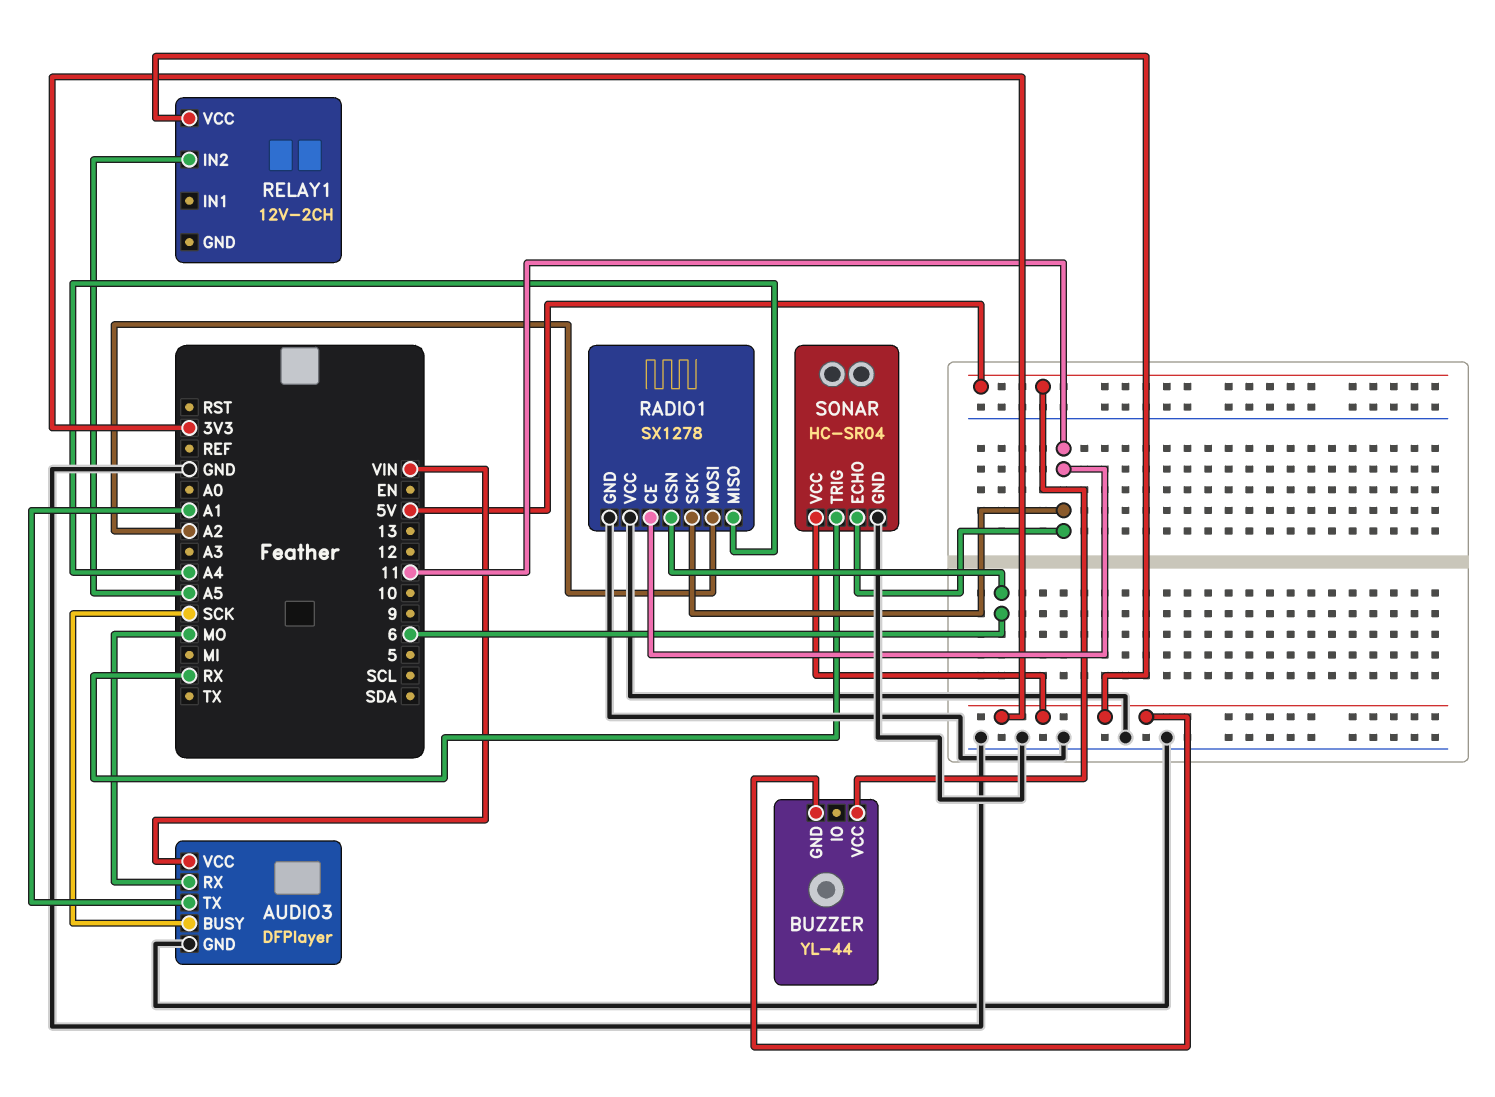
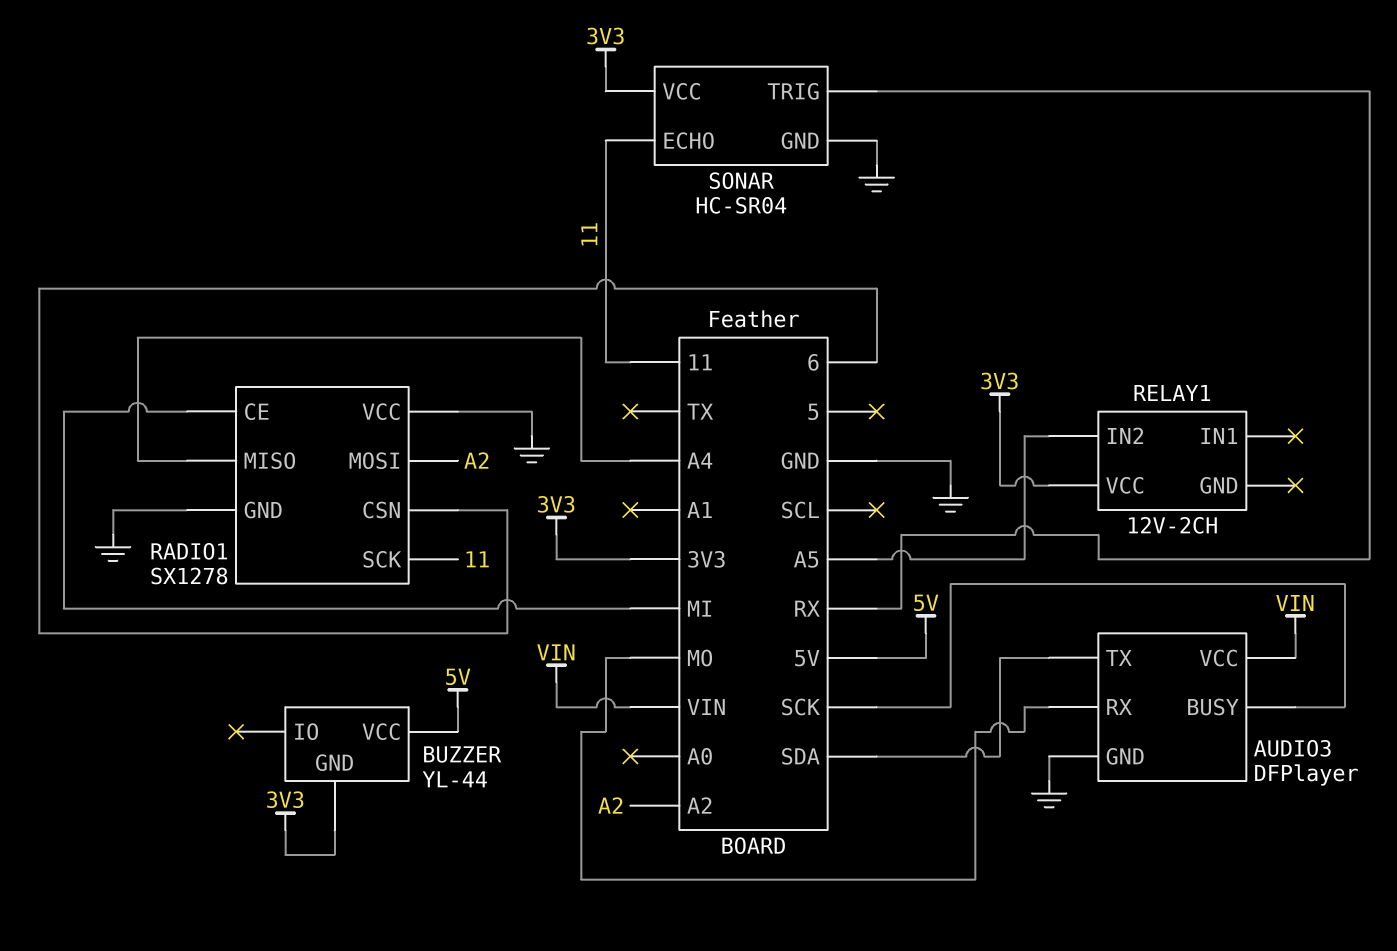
AUDIO3 pin TX: A1 -> SDA
RADIO1 pin CE: 11 -> MI

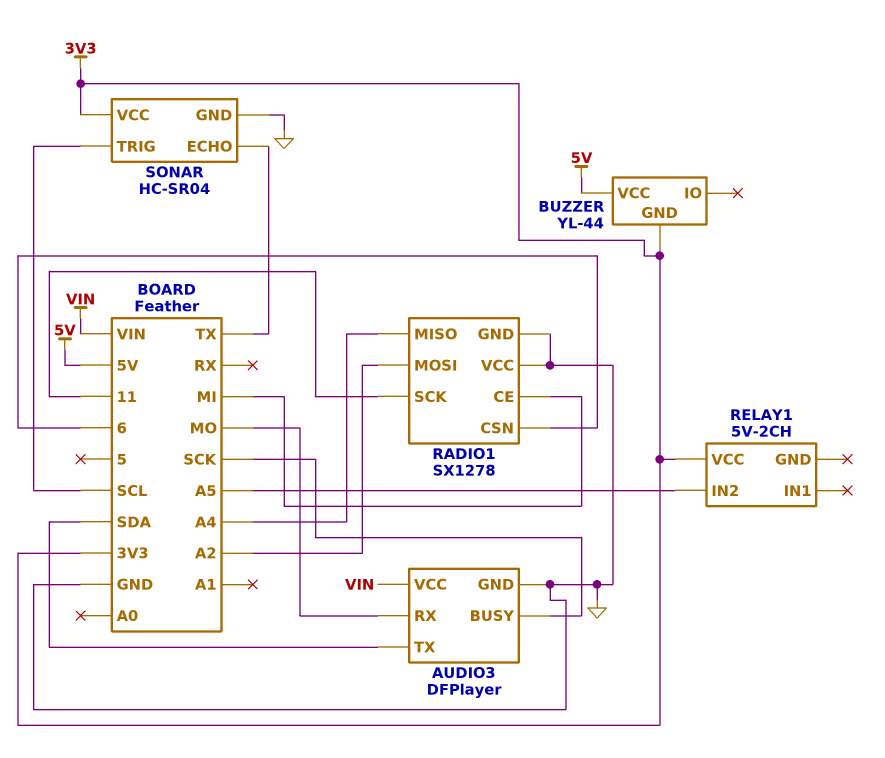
RELAY1: 12V-2CH -> 5V-2CH
SONAR pin ECHO: 11 -> TX
SONAR pin TRIG: RX -> SCL

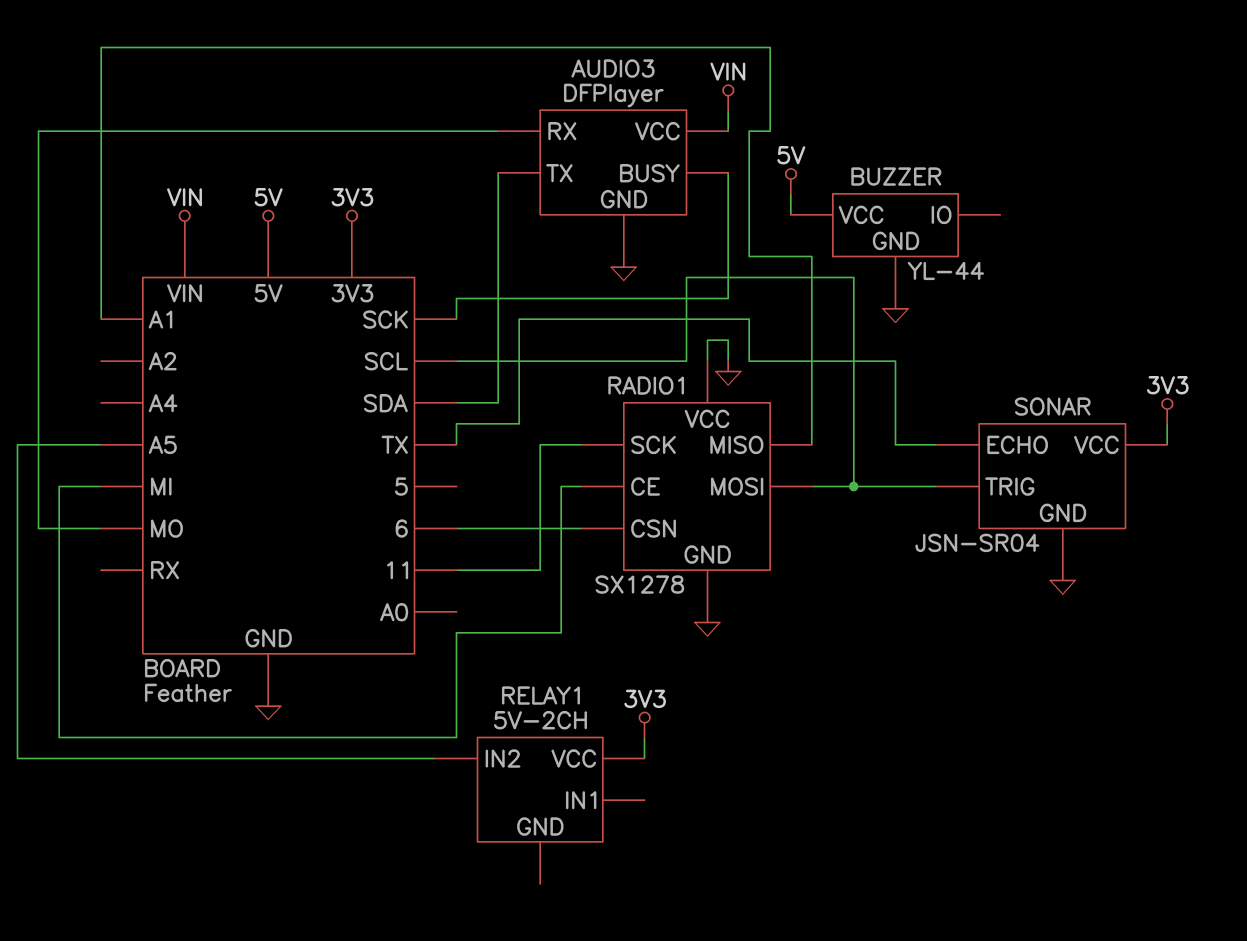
BUZZER pin GND: 3V3 -> GND
RADIO1 pin MISO: A4 -> A1
RADIO1 pin MOSI: A2 -> SCL
SONAR: HC-SR04 -> JSN-SR04

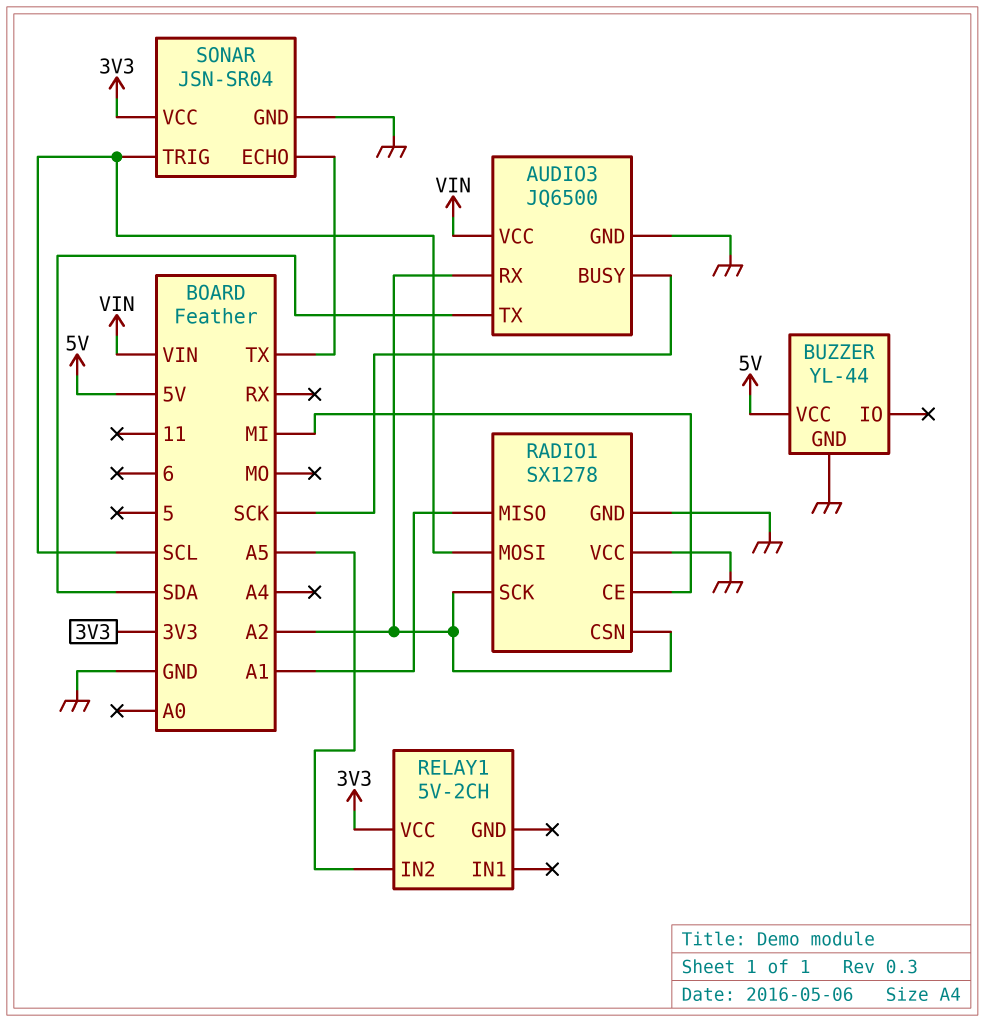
AUDIO3: DFPlayer -> JQ6500
AUDIO3 pin RX: MO -> A2
RADIO1 pin CSN: 6 -> A2
RADIO1 pin SCK: 11 -> A2

